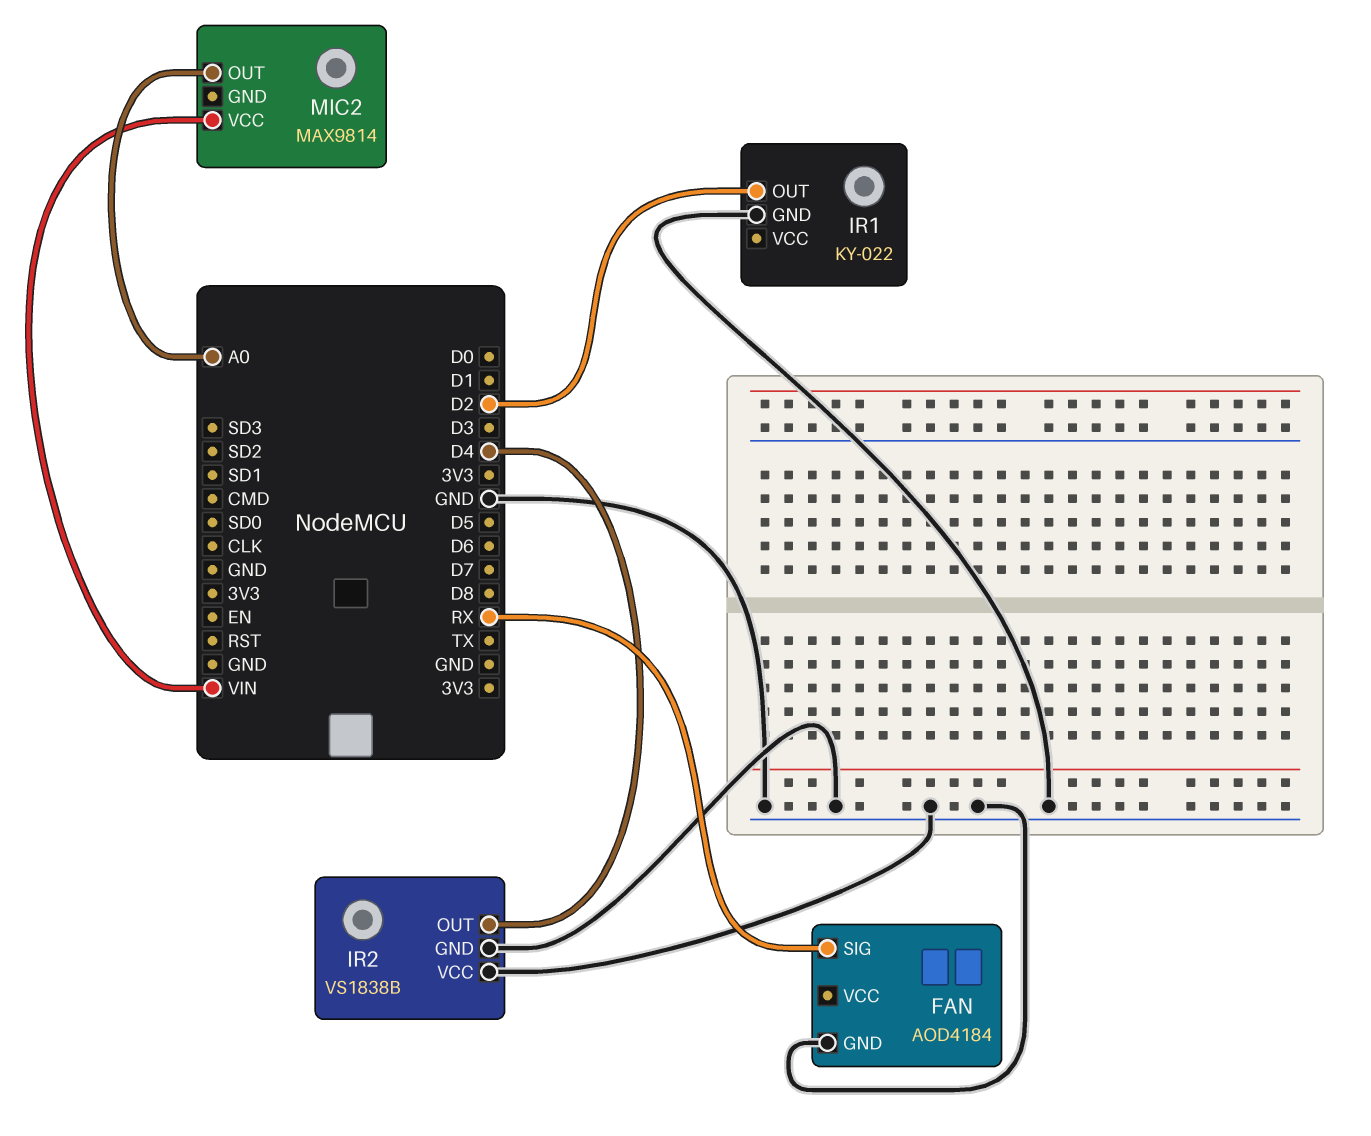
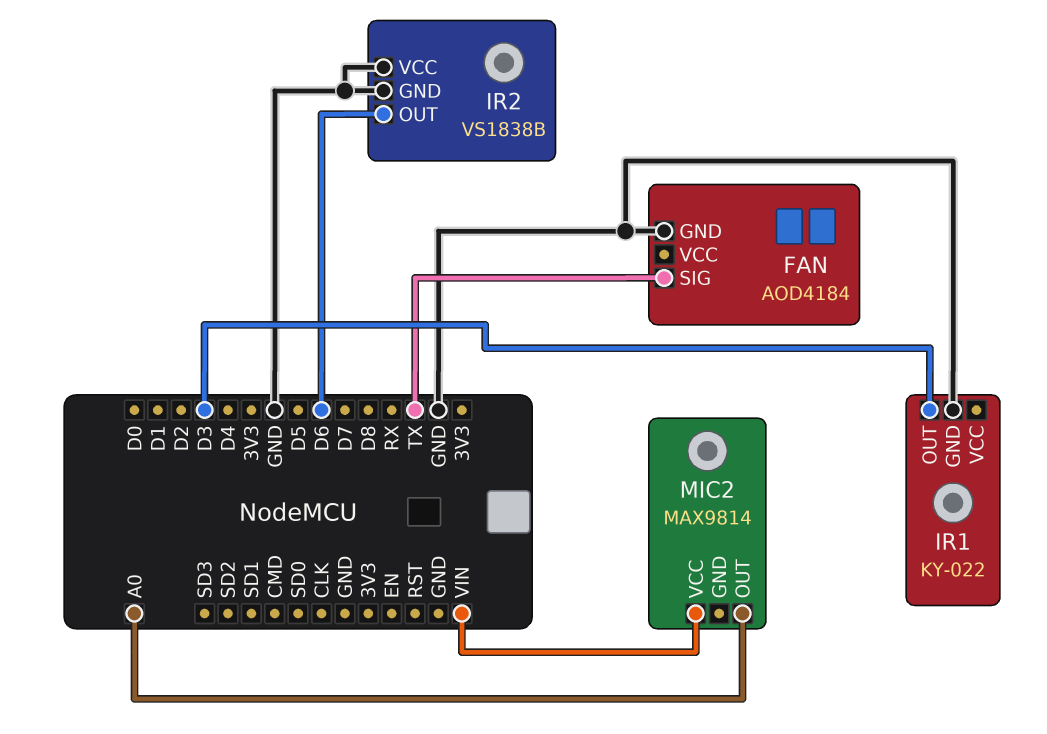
FAN pin SIG: RX -> TX
IR1 pin OUT: D2 -> D3
IR2 pin OUT: D4 -> D6

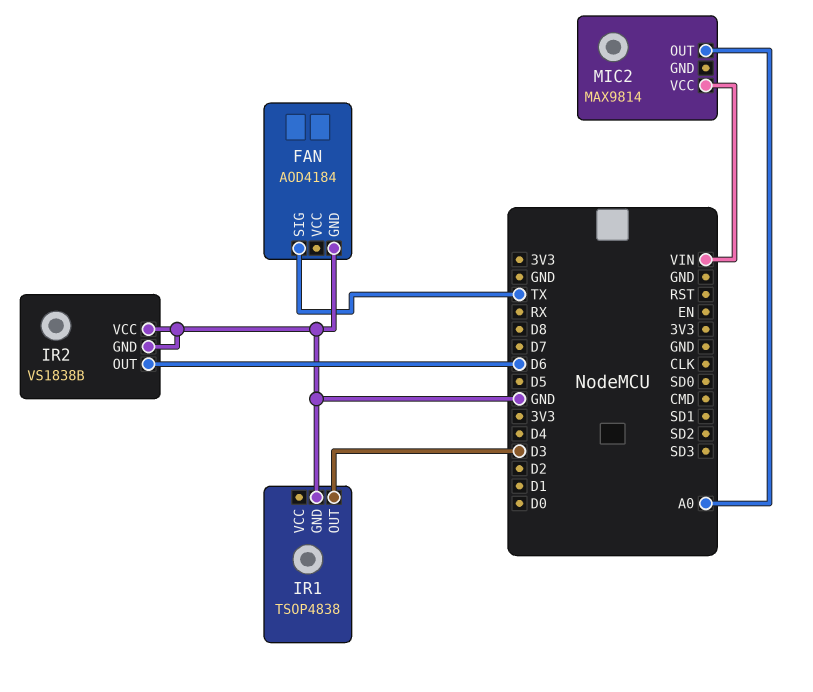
IR1: KY-022 -> TSOP4838

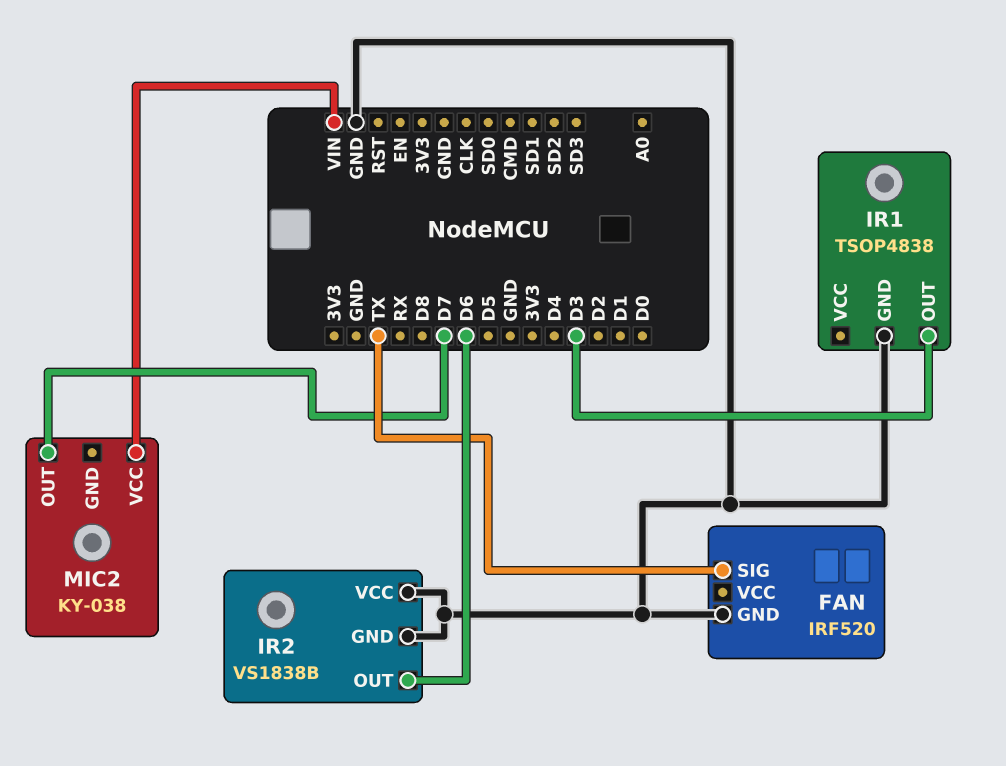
FAN: AOD4184 -> IRF520
MIC2: MAX9814 -> KY-038
MIC2 pin OUT: A0 -> D7

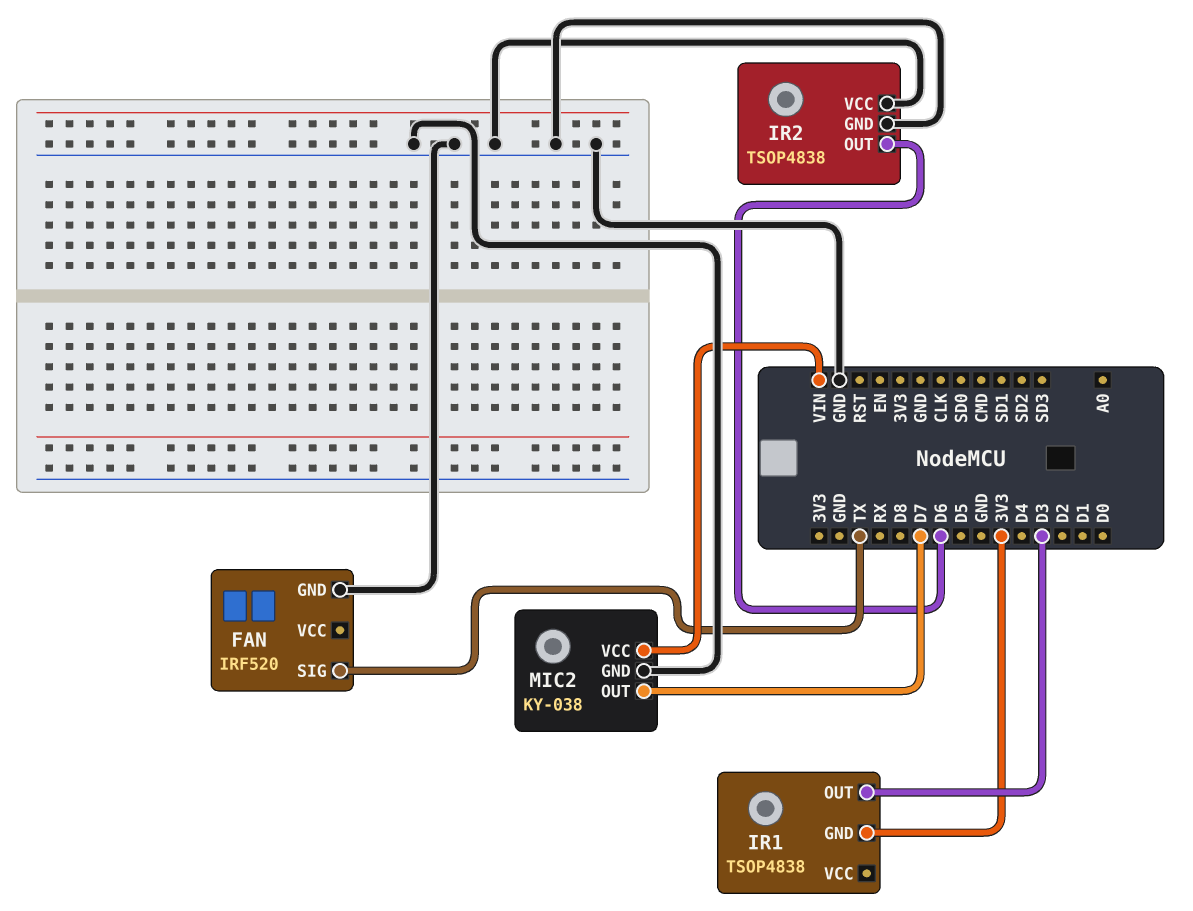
IR1 pin GND: GND -> 3V3
IR2: VS1838B -> TSOP4838
MIC2 pin GND: none -> GND

